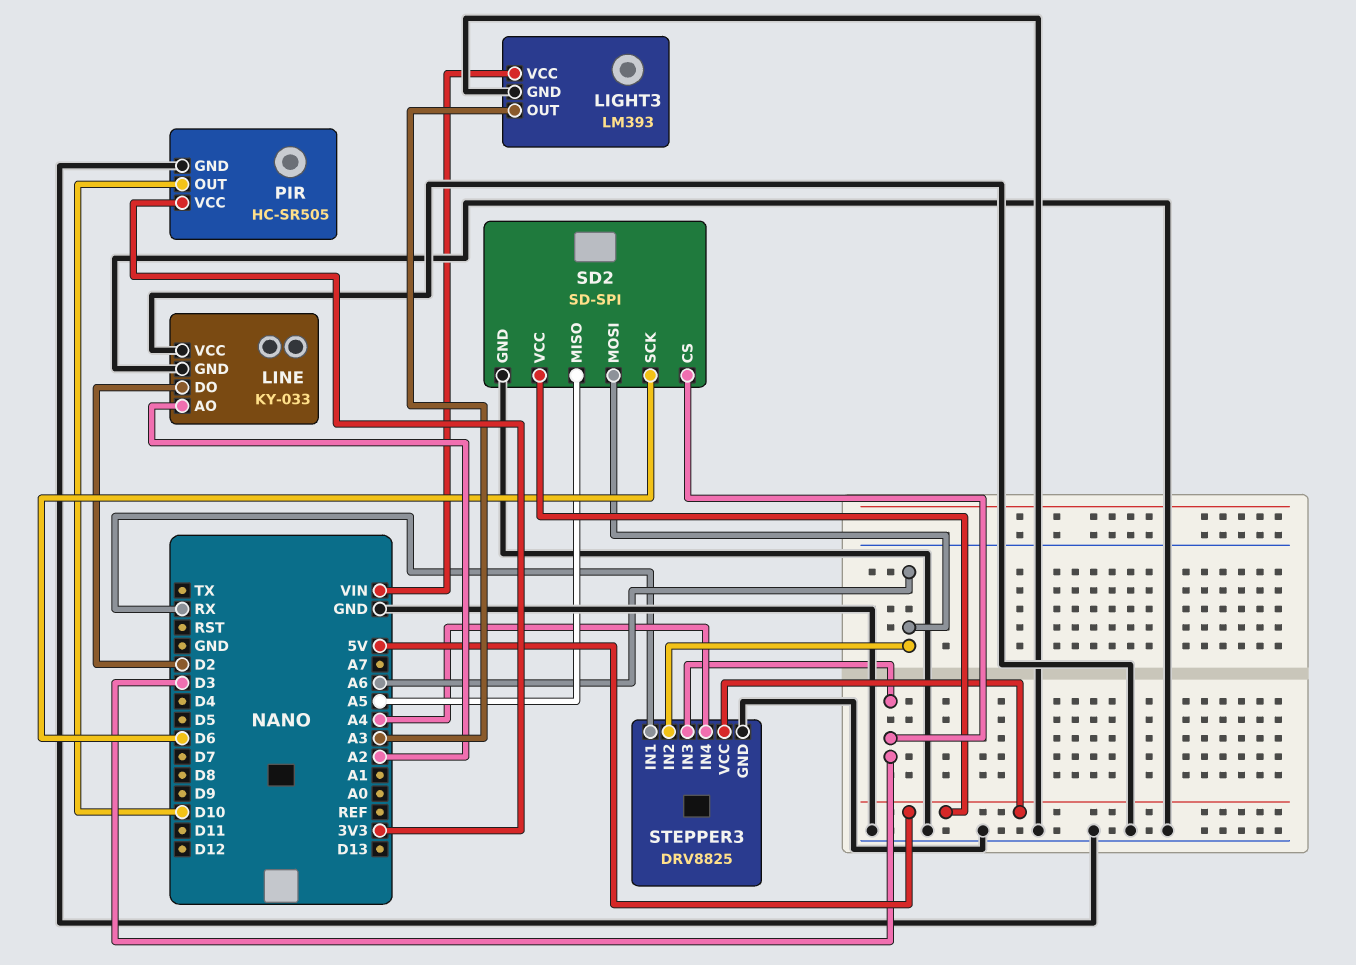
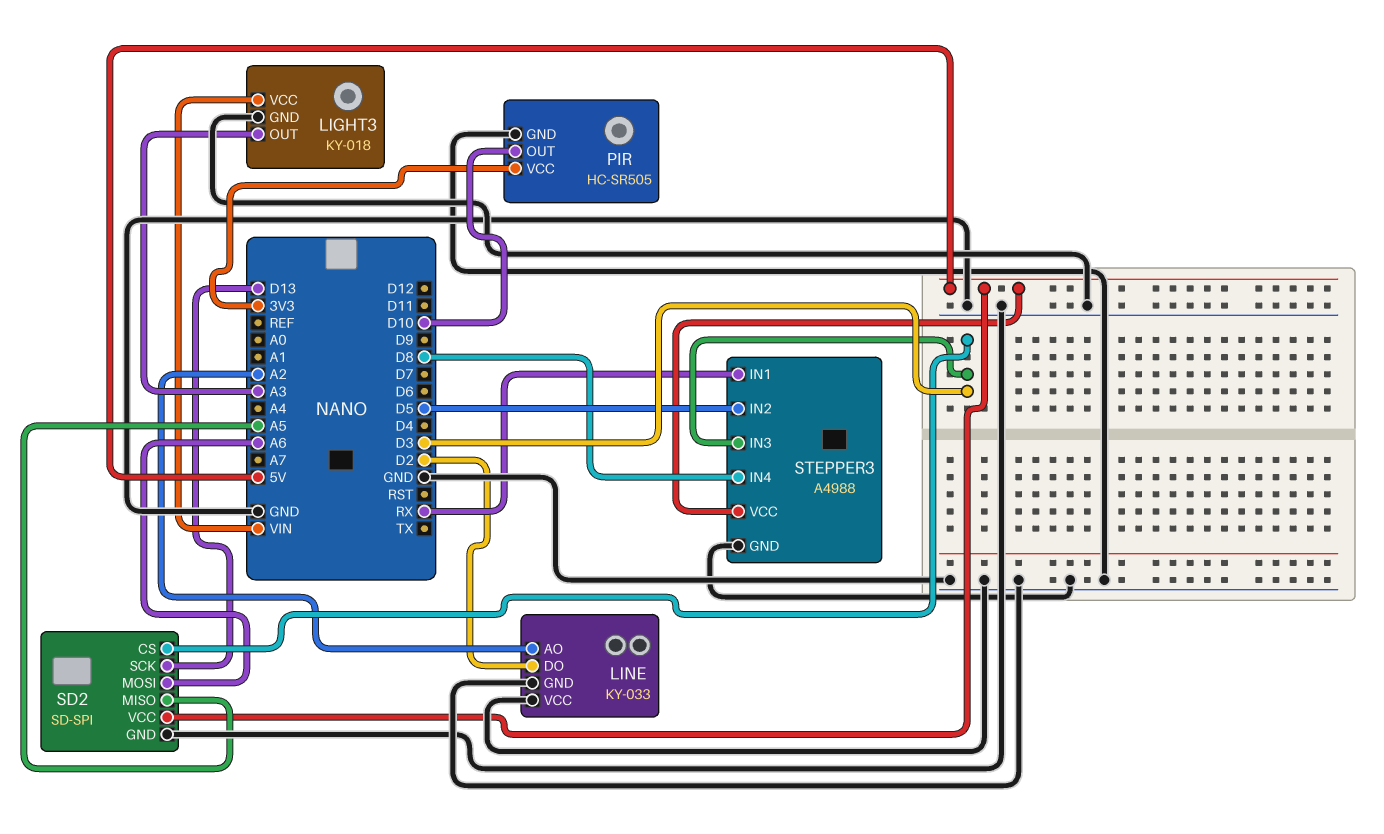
LIGHT3: LM393 -> KY-018
SD2 pin SCK: D6 -> D13
STEPPER3: DRV8825 -> A4988
STEPPER3 pin IN2: A6 -> D5
STEPPER3 pin IN4: A4 -> D8

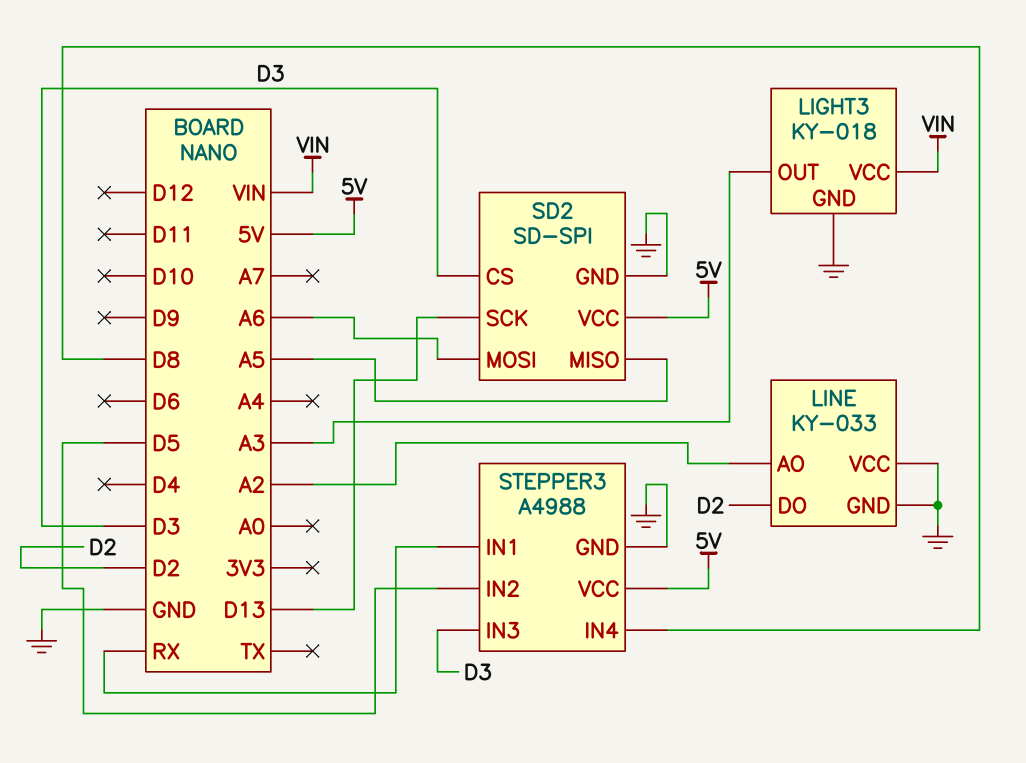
PIR: HC-SR505 -> none
PIR pin GND: GND -> none
PIR pin OUT: D10 -> none
PIR pin VCC: 3V3 -> none

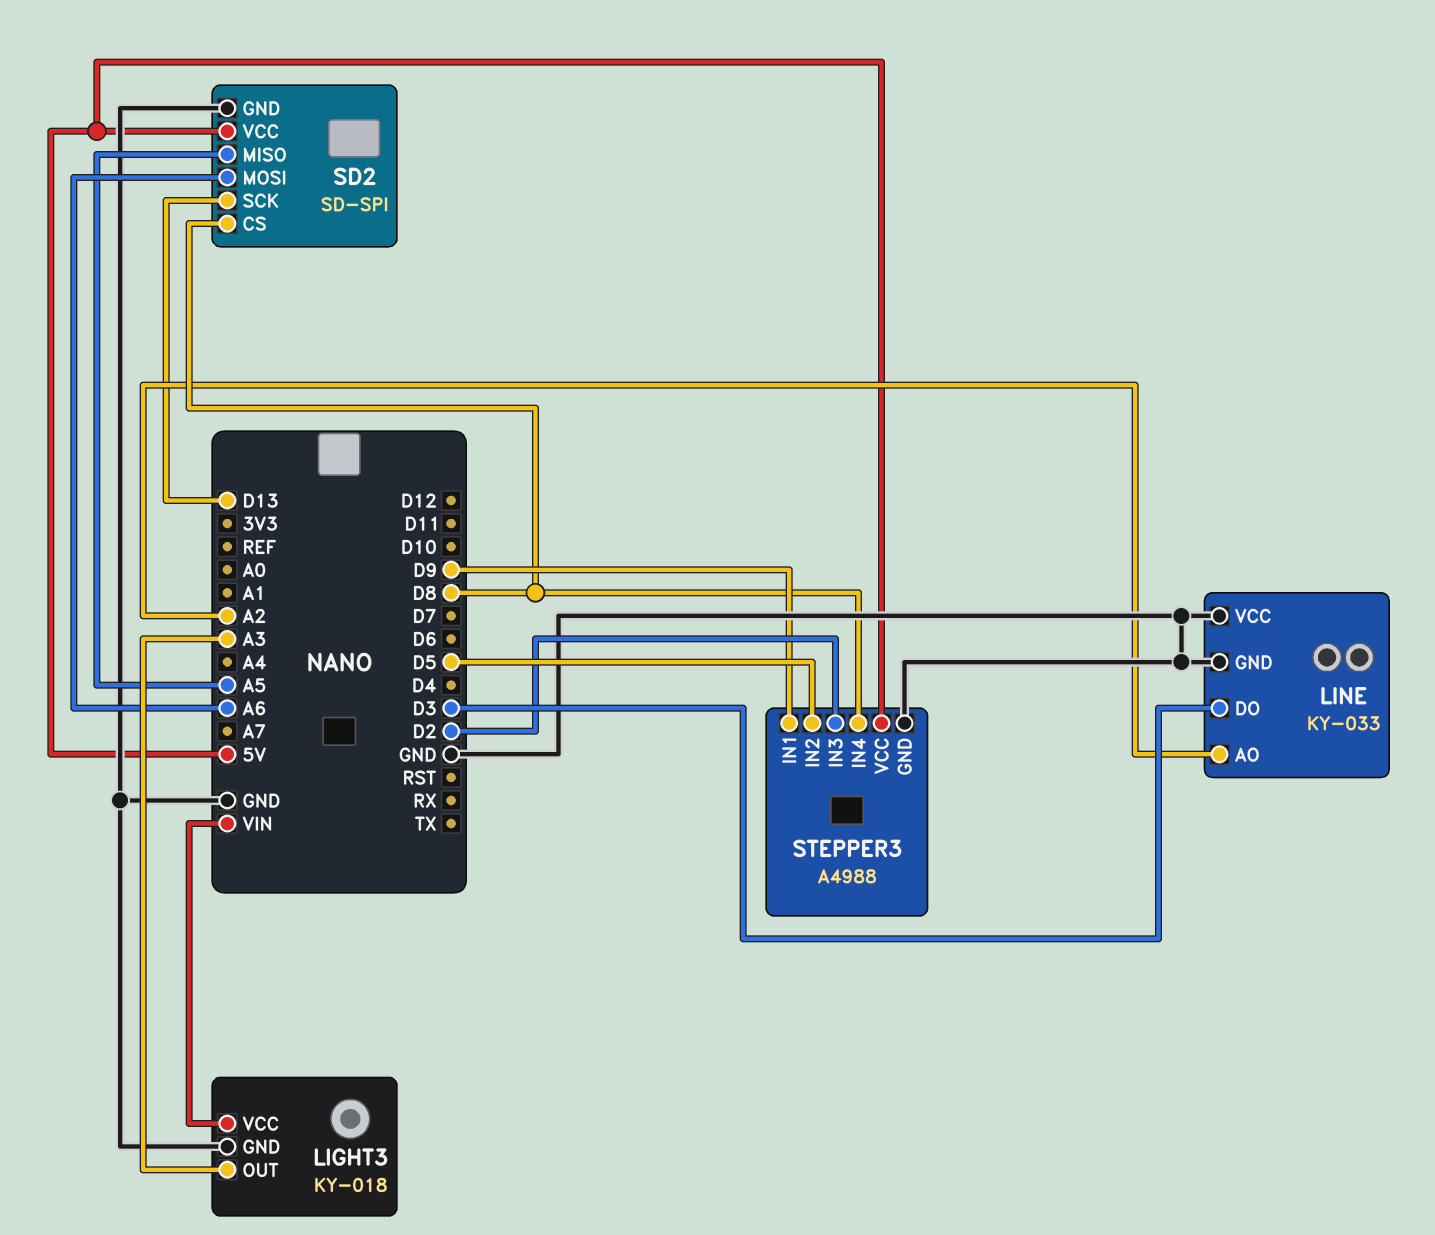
LINE pin DO: D2 -> D3
SD2 pin CS: D3 -> D8
STEPPER3 pin IN1: RX -> D9
STEPPER3 pin IN3: D3 -> D2

